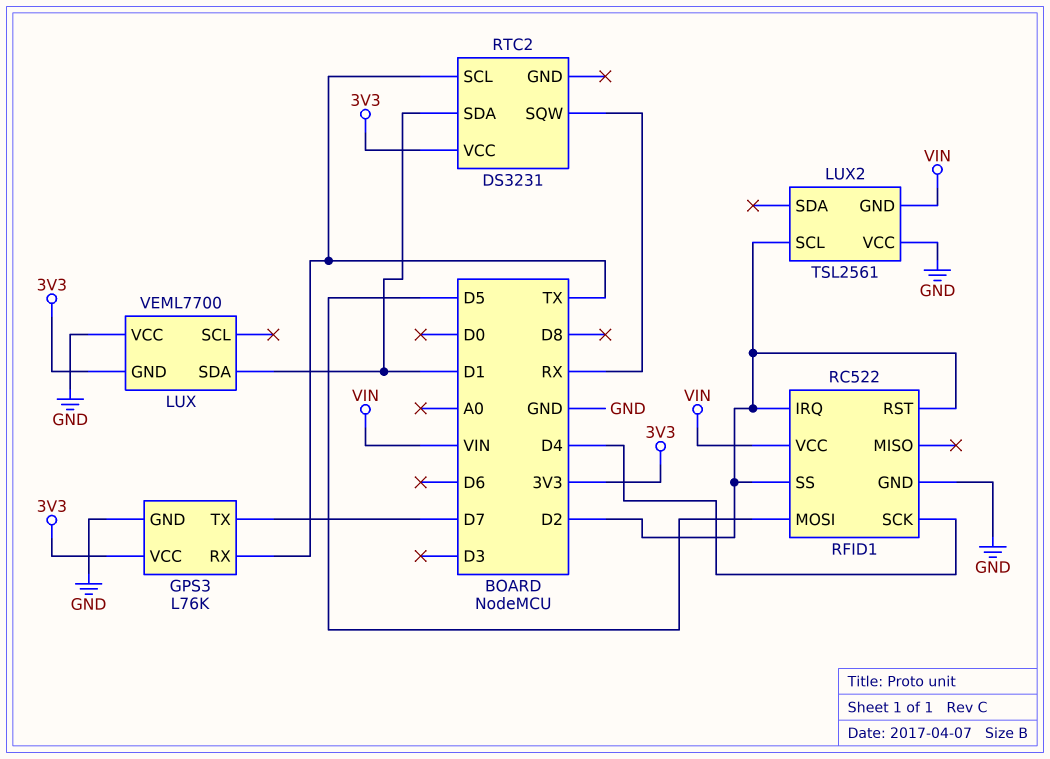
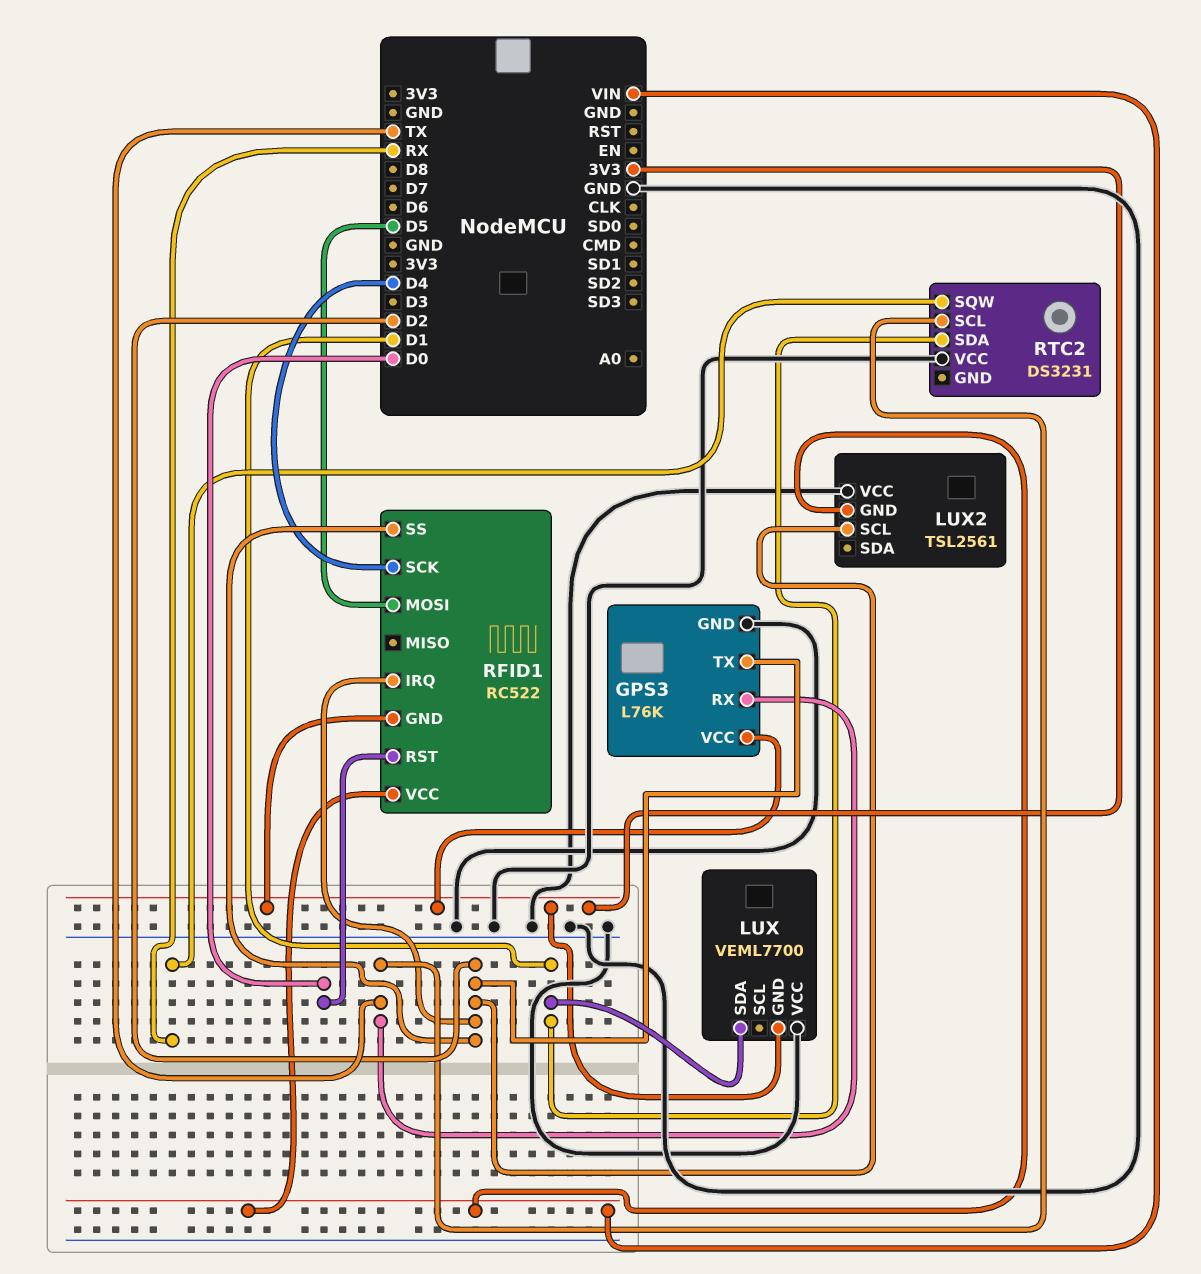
GPS3 pin TX: D7 -> D2
RFID1 pin GND: GND -> 3V3
RFID1 pin RST: D2 -> D0
RTC2 pin VCC: 3V3 -> GND

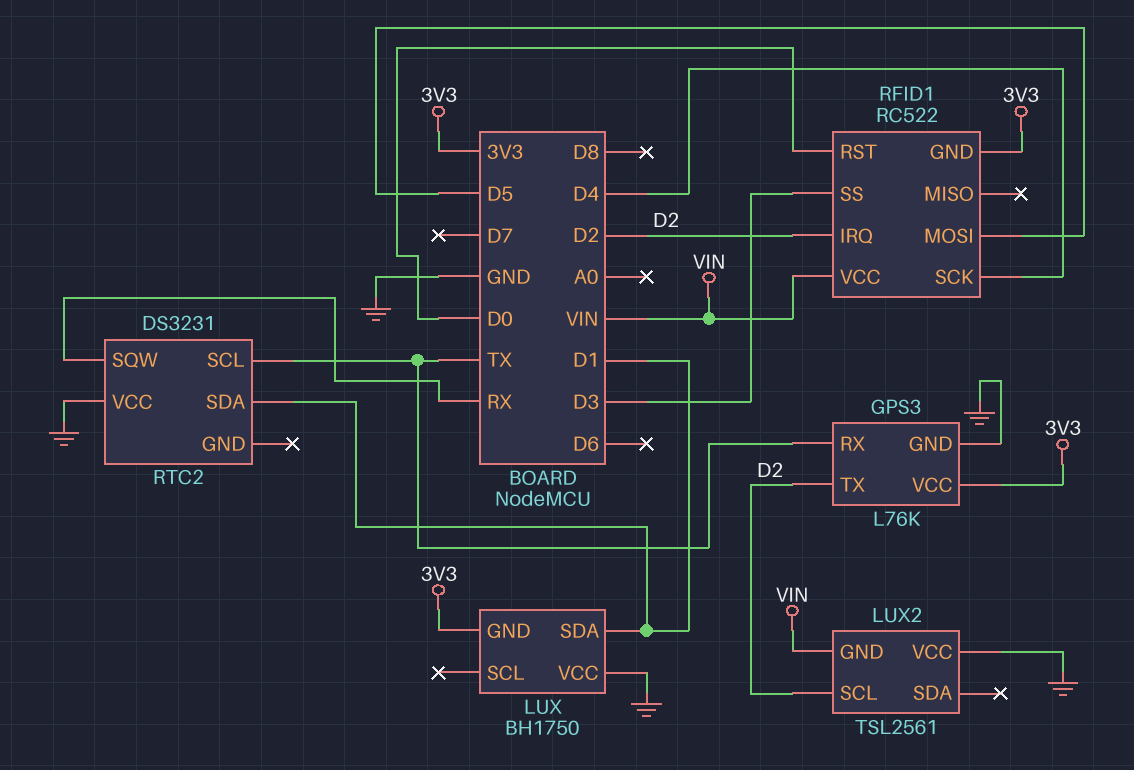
LUX: VEML7700 -> BH1750
RFID1 pin SS: D2 -> D3

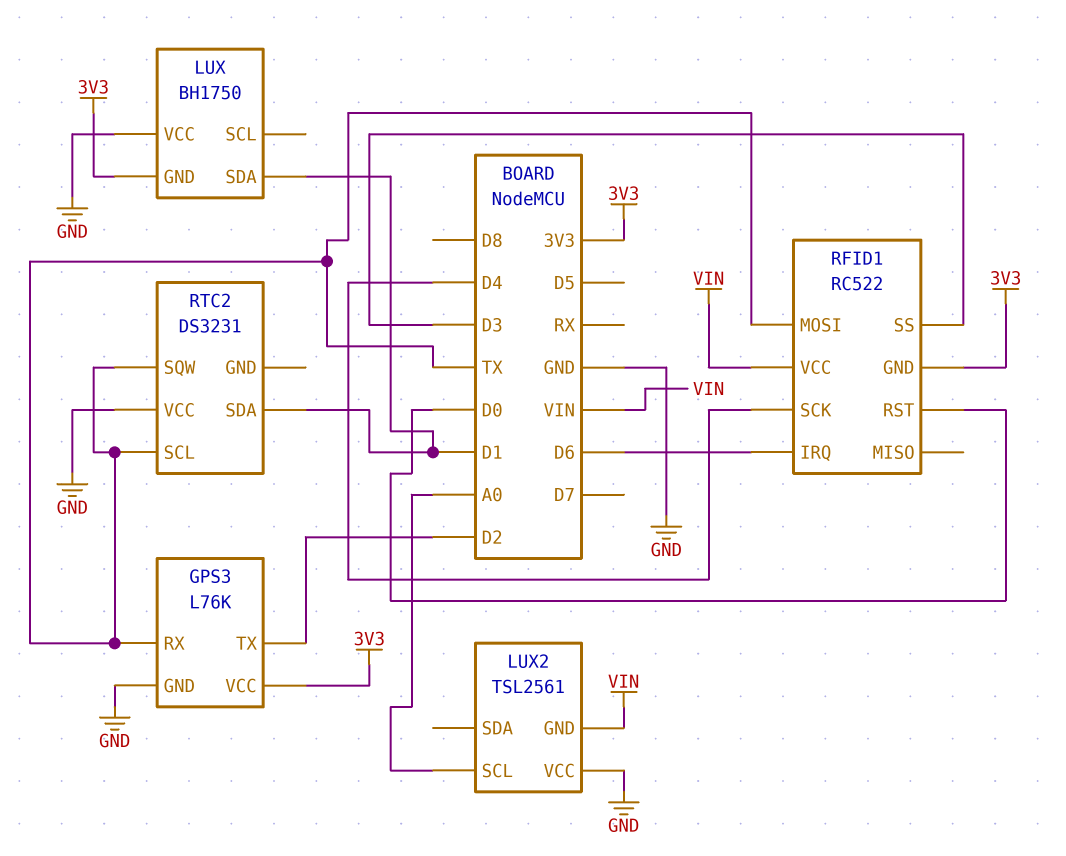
LUX2 pin SCL: D2 -> A0
RFID1 pin IRQ: D2 -> D6
RFID1 pin MOSI: D5 -> TX
RTC2 pin SQW: RX -> TX

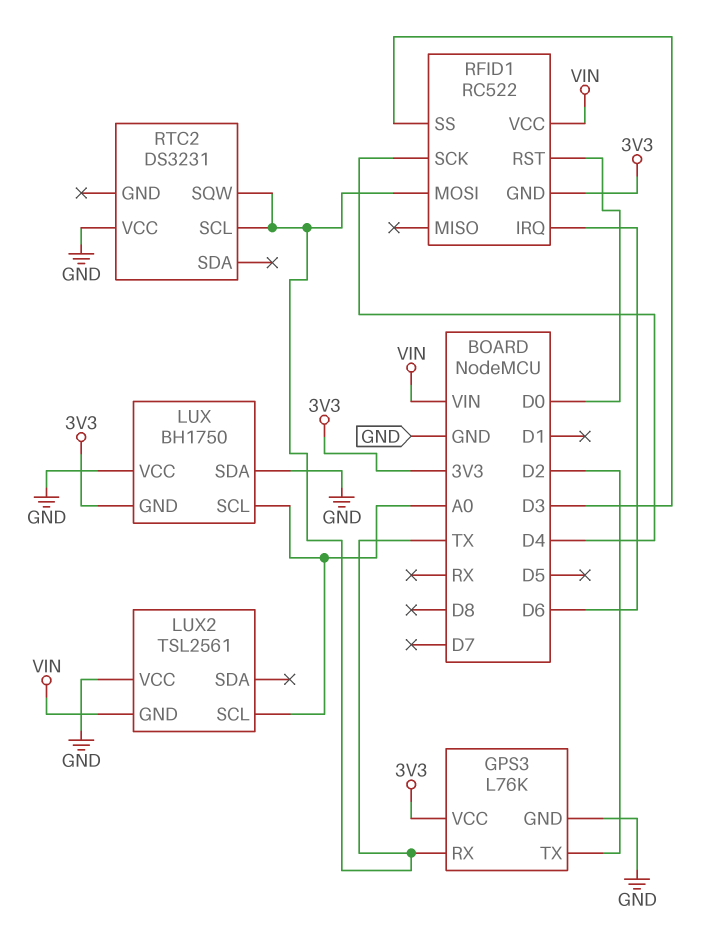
LUX pin SCL: none -> A0
LUX pin SDA: D1 -> GND
RTC2 pin SDA: D1 -> none

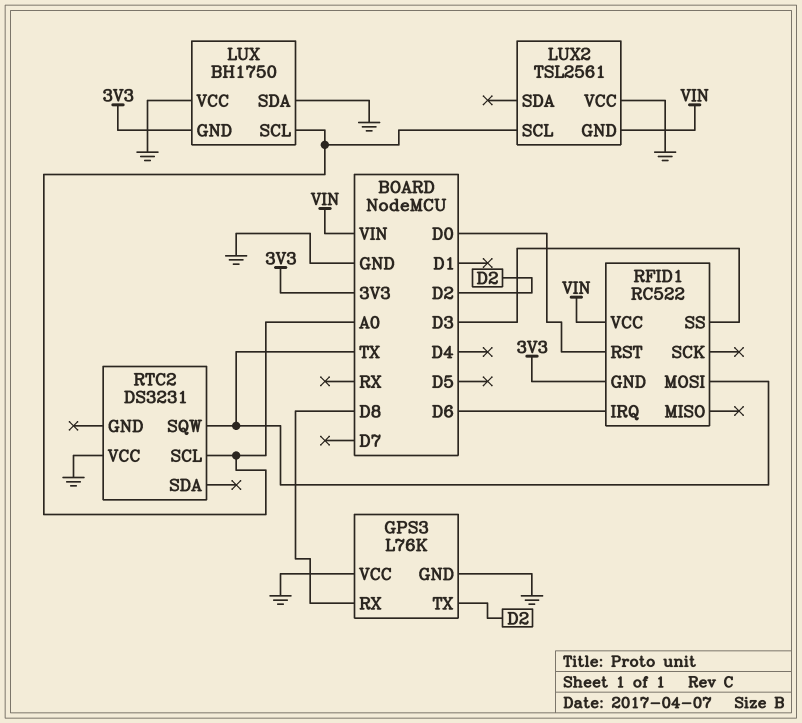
GPS3 pin RX: TX -> D8
GPS3 pin VCC: 3V3 -> GND
RFID1 pin SCK: D4 -> none
RTC2 pin SCL: TX -> A0

